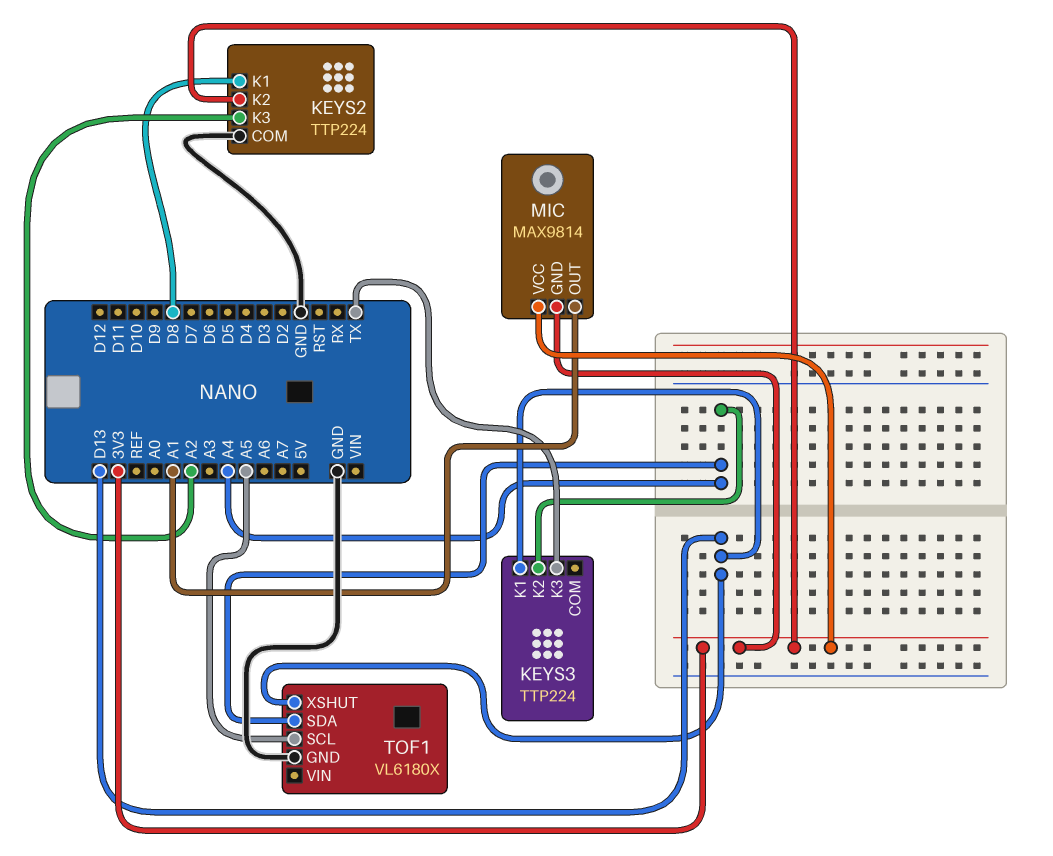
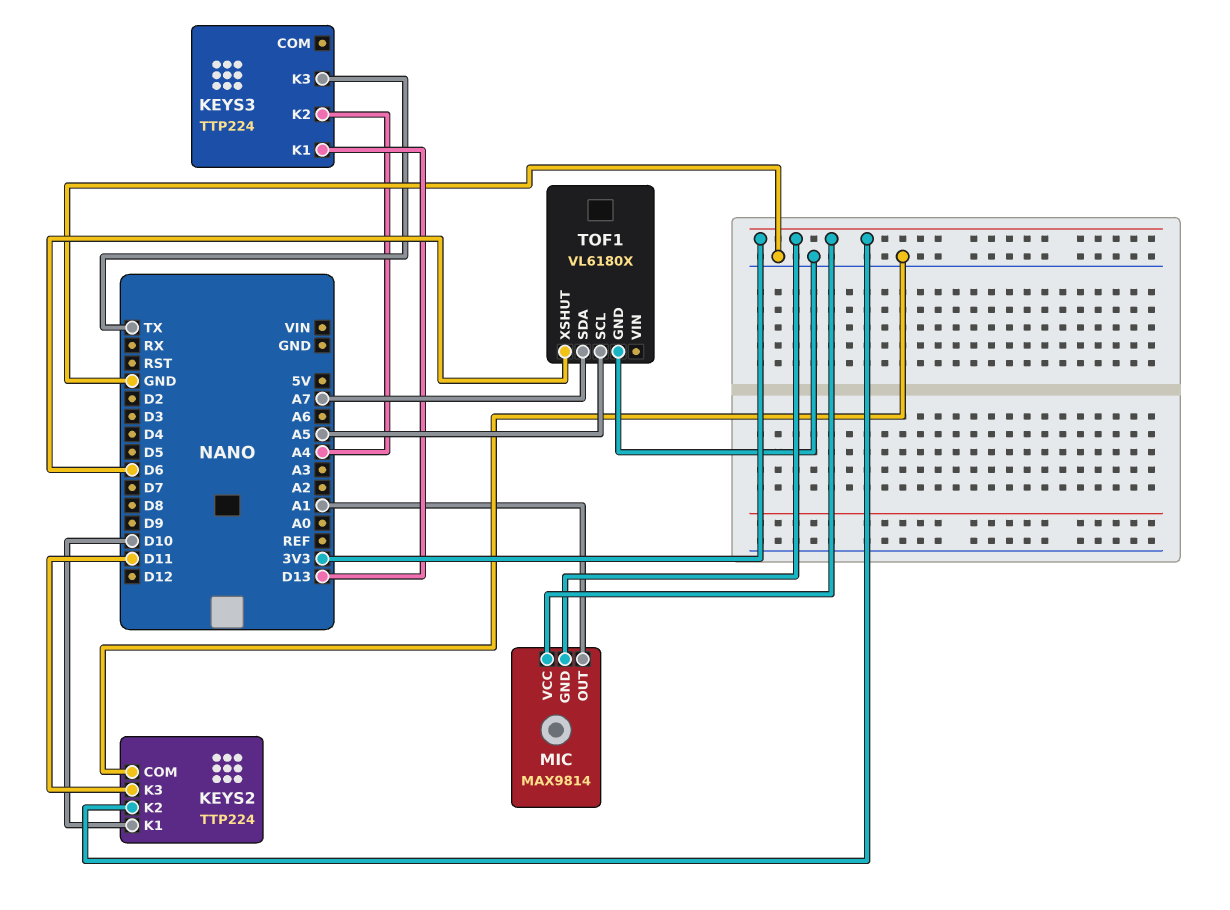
KEYS2 pin K1: D8 -> D10
KEYS2 pin K3: A2 -> D11
TOF1 pin SDA: A4 -> A7
TOF1 pin XSHUT: D13 -> D6

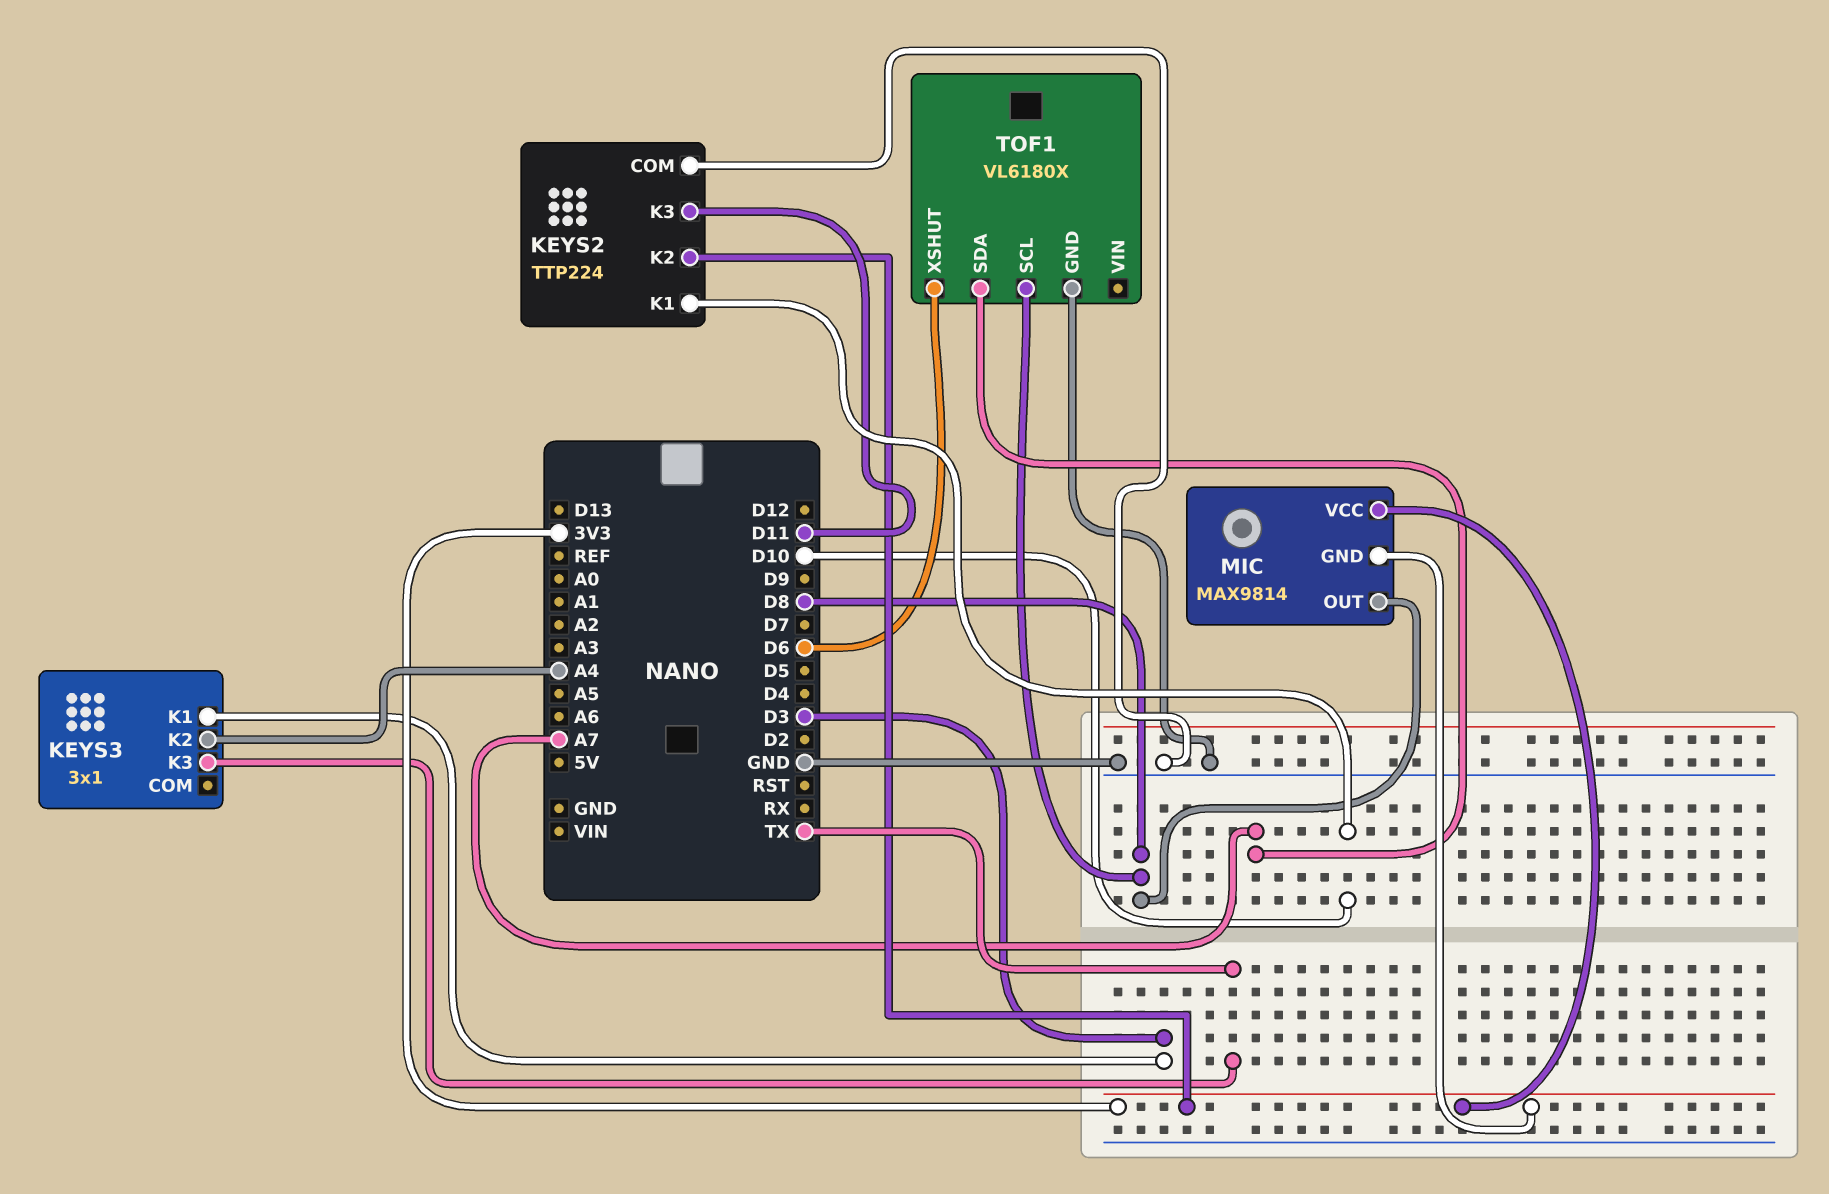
KEYS3: TTP224 -> 3x1
KEYS3 pin K1: D13 -> D3
MIC pin OUT: A1 -> D8
TOF1 pin SCL: A5 -> D8

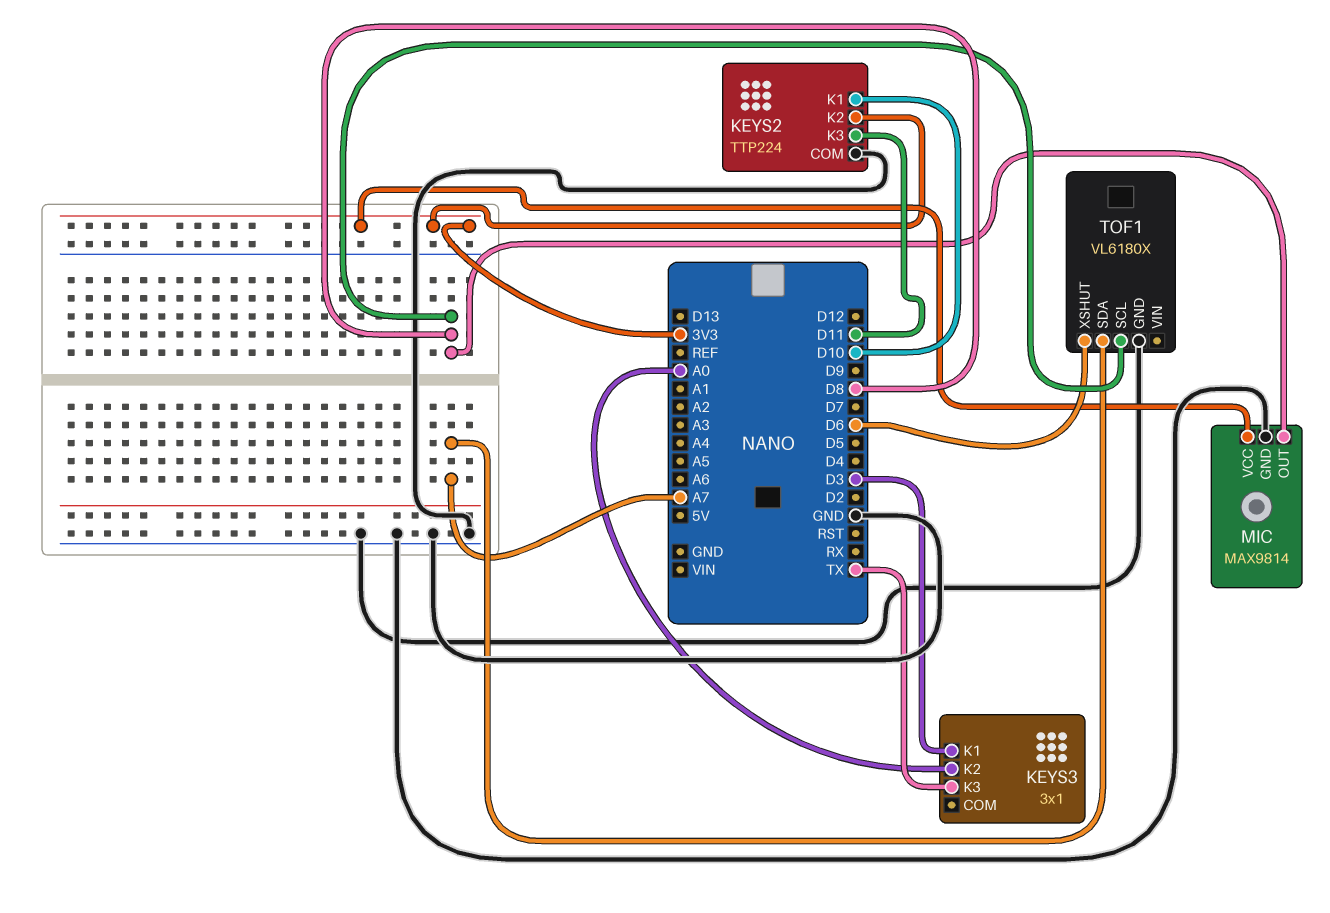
KEYS3 pin K2: A4 -> A0
MIC pin GND: 3V3 -> GND

